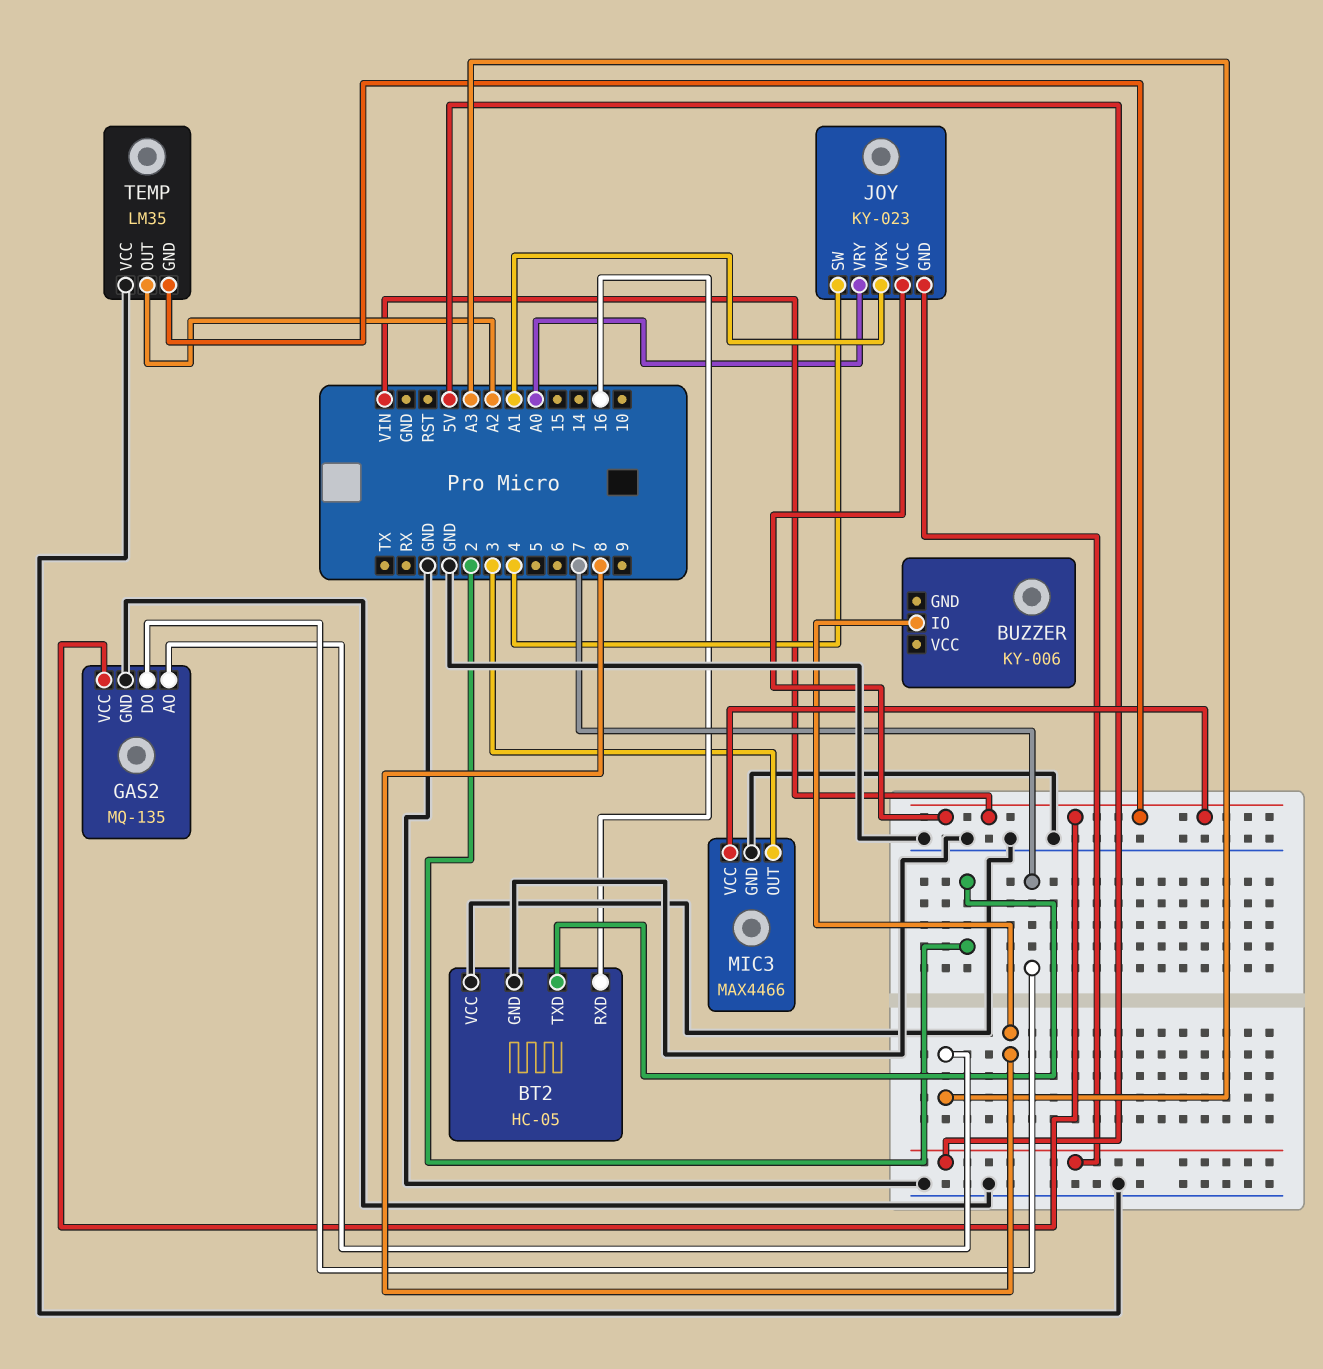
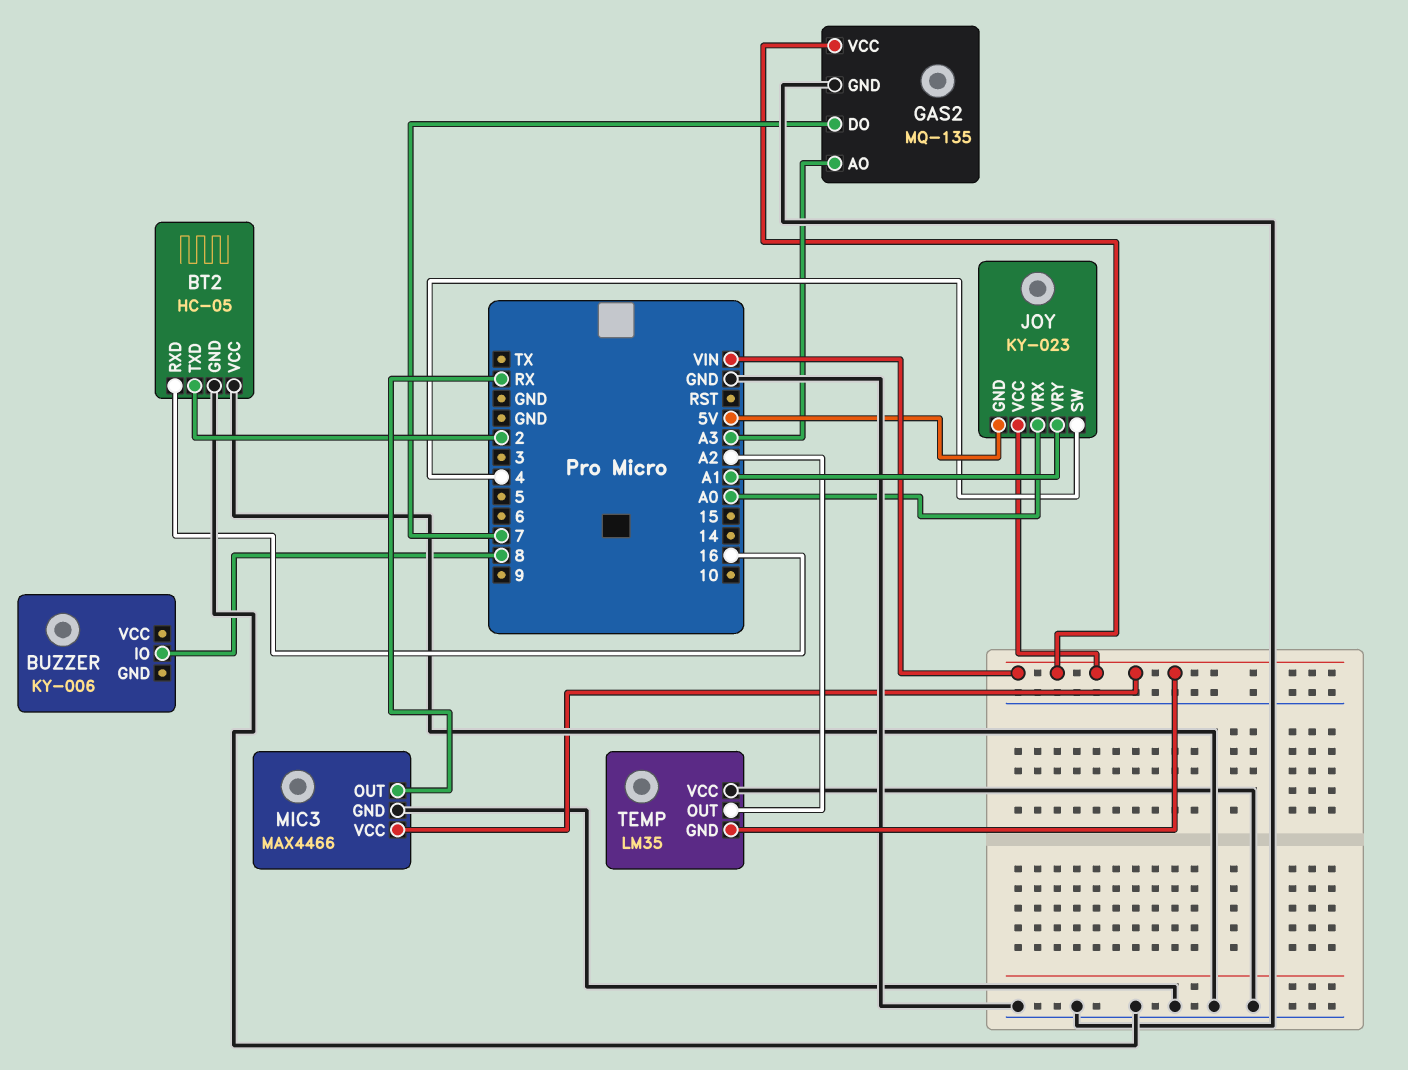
JOY pin VRX: A1 -> A0
JOY pin VRY: A0 -> A1
MIC3 pin OUT: 3 -> RX

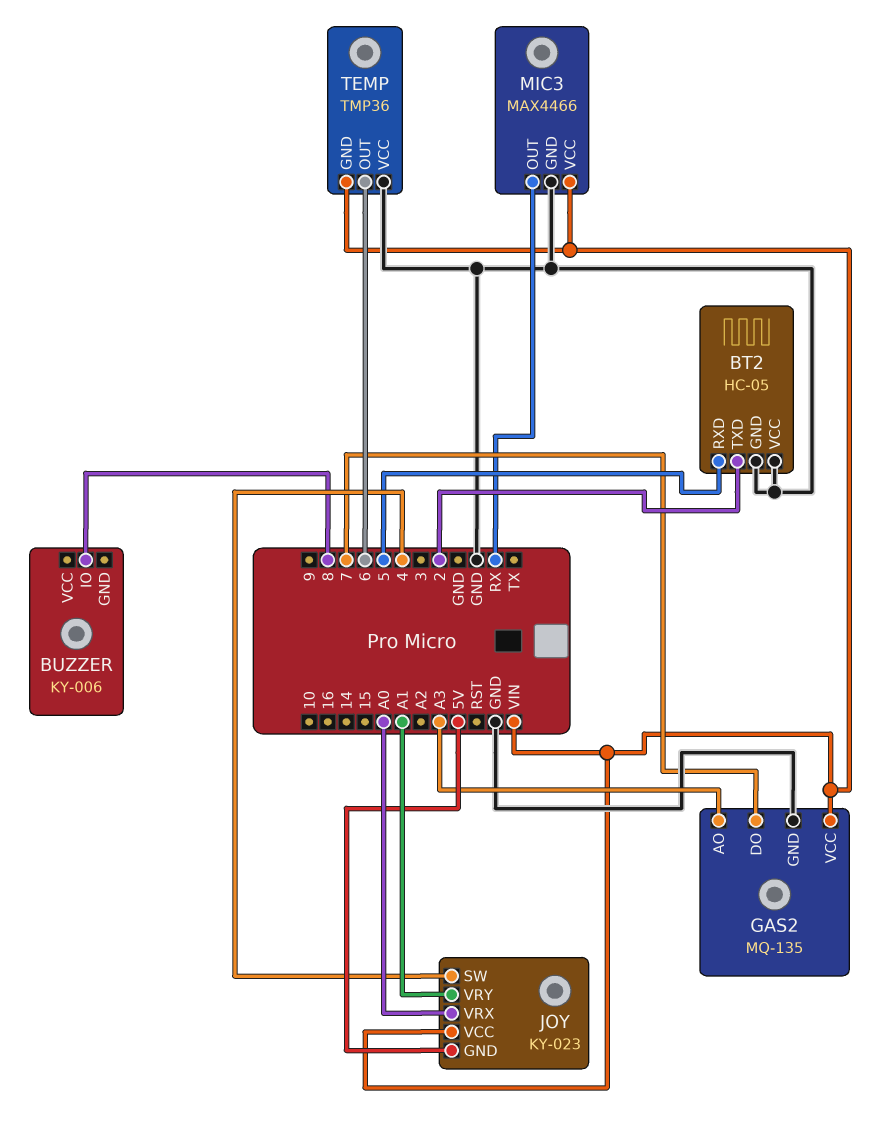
BT2 pin RXD: 16 -> 5
TEMP: LM35 -> TMP36
TEMP pin OUT: A2 -> 6

